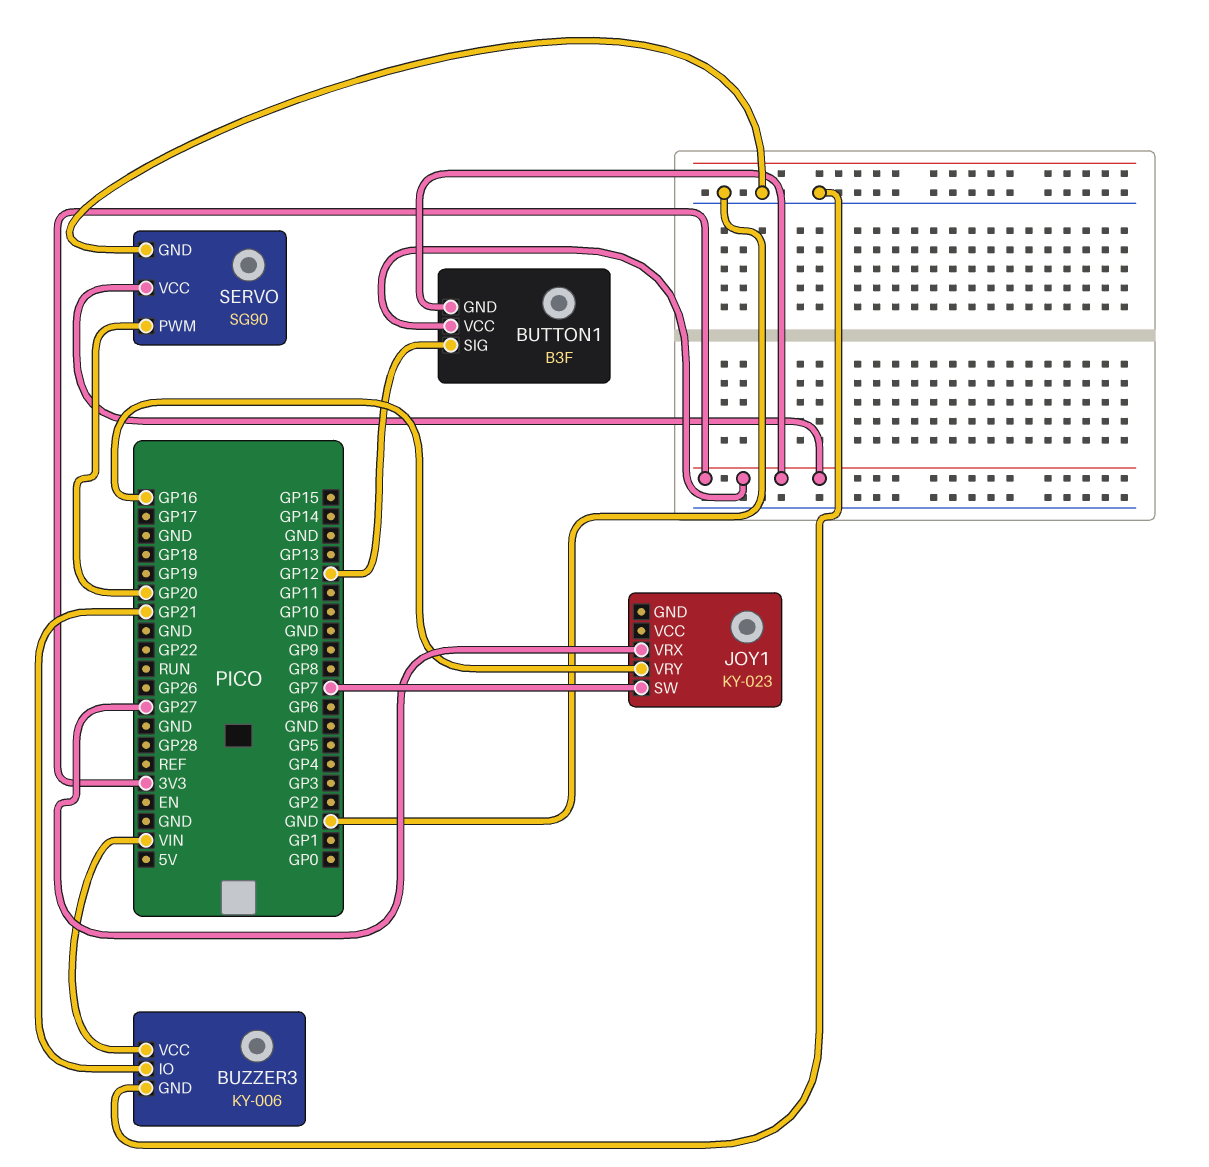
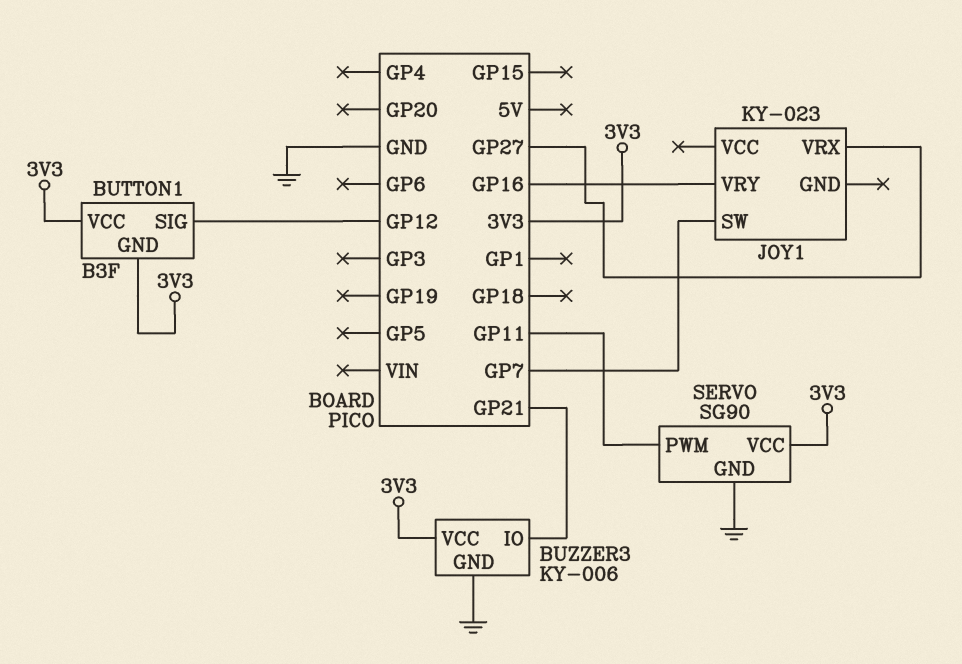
BUZZER3 pin VCC: VIN -> 3V3
SERVO pin PWM: GP20 -> GP11

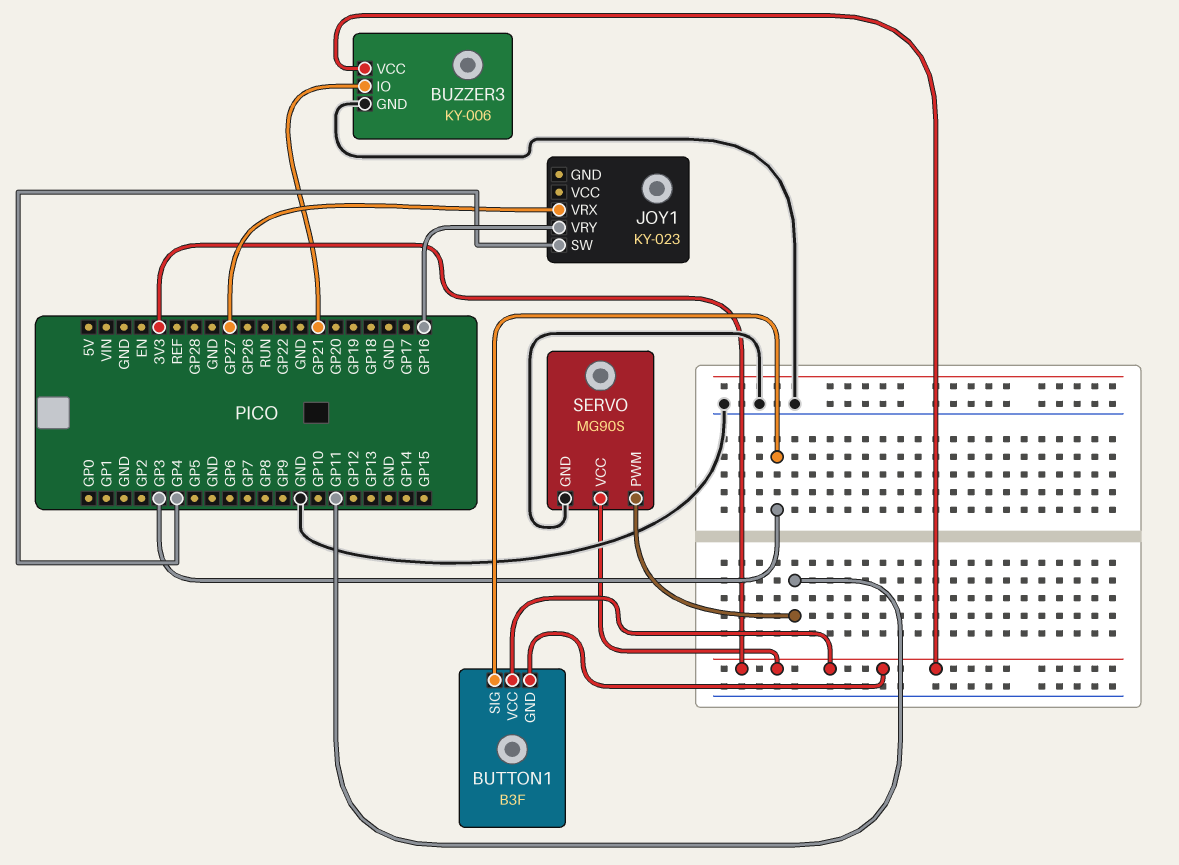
BUTTON1 pin SIG: GP12 -> GP3
JOY1 pin SW: GP7 -> GP4
SERVO: SG90 -> MG90S

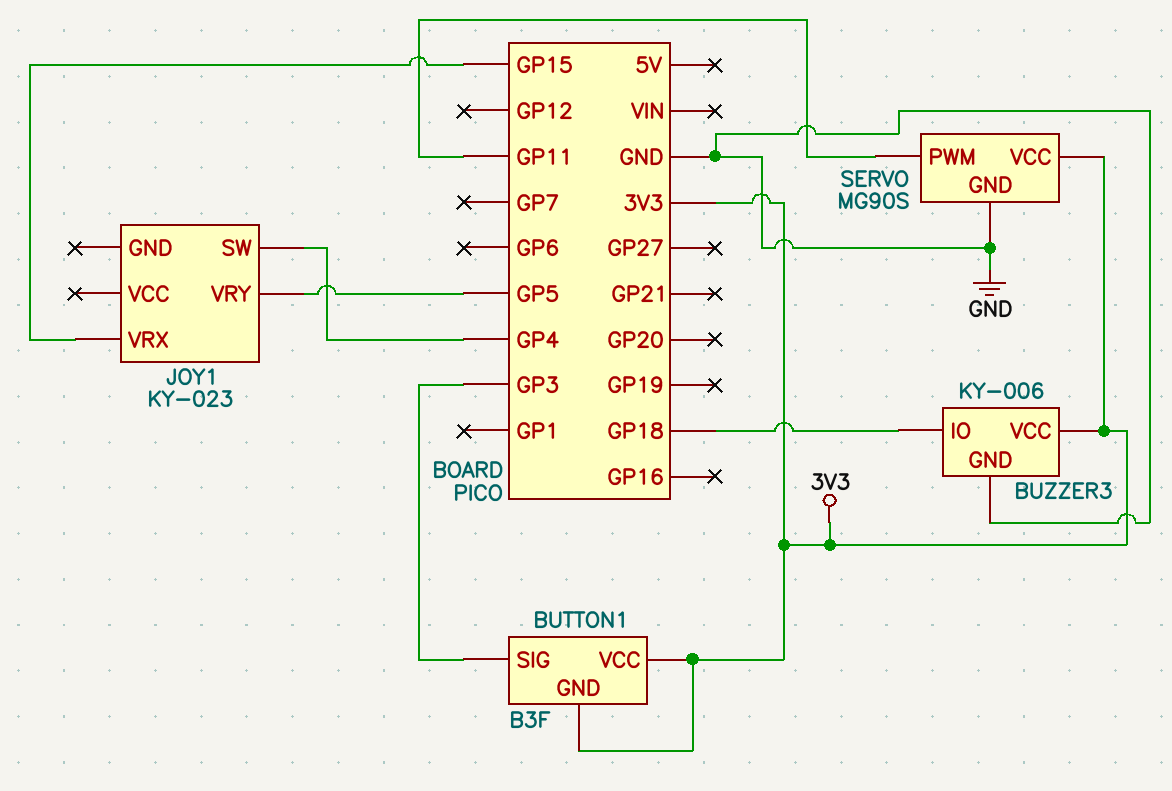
BUZZER3 pin IO: GP21 -> GP18
JOY1 pin VRX: GP27 -> GP15
JOY1 pin VRY: GP16 -> GP5

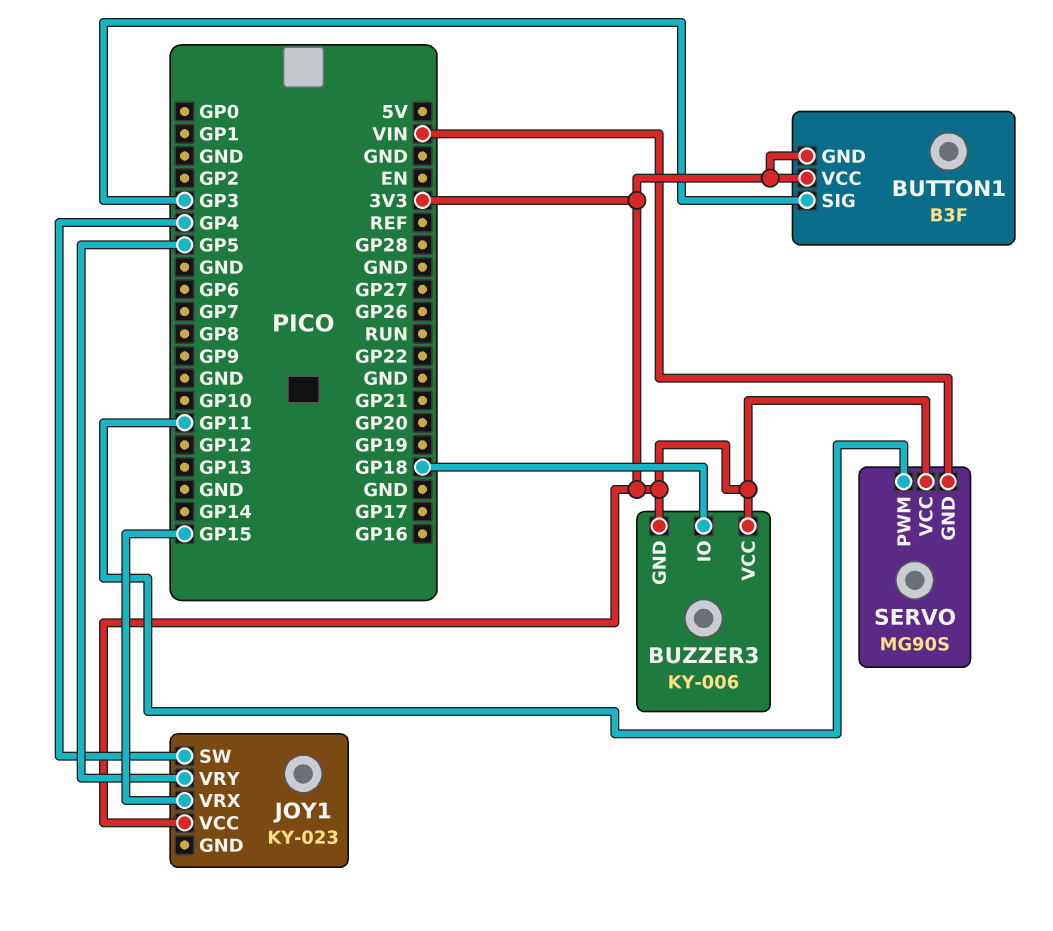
BUZZER3 pin GND: GND -> 3V3
JOY1 pin VCC: none -> 3V3
SERVO pin GND: GND -> VIN

